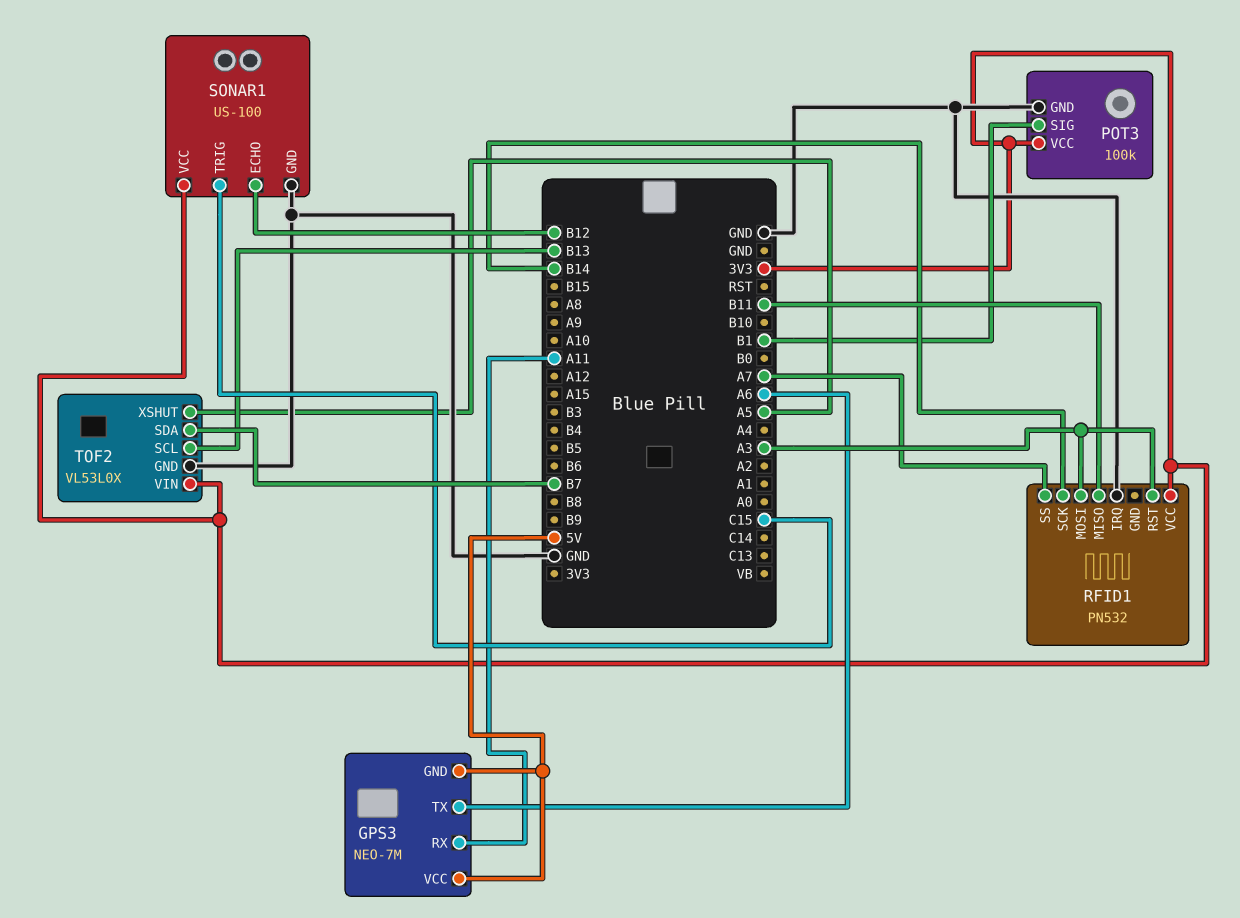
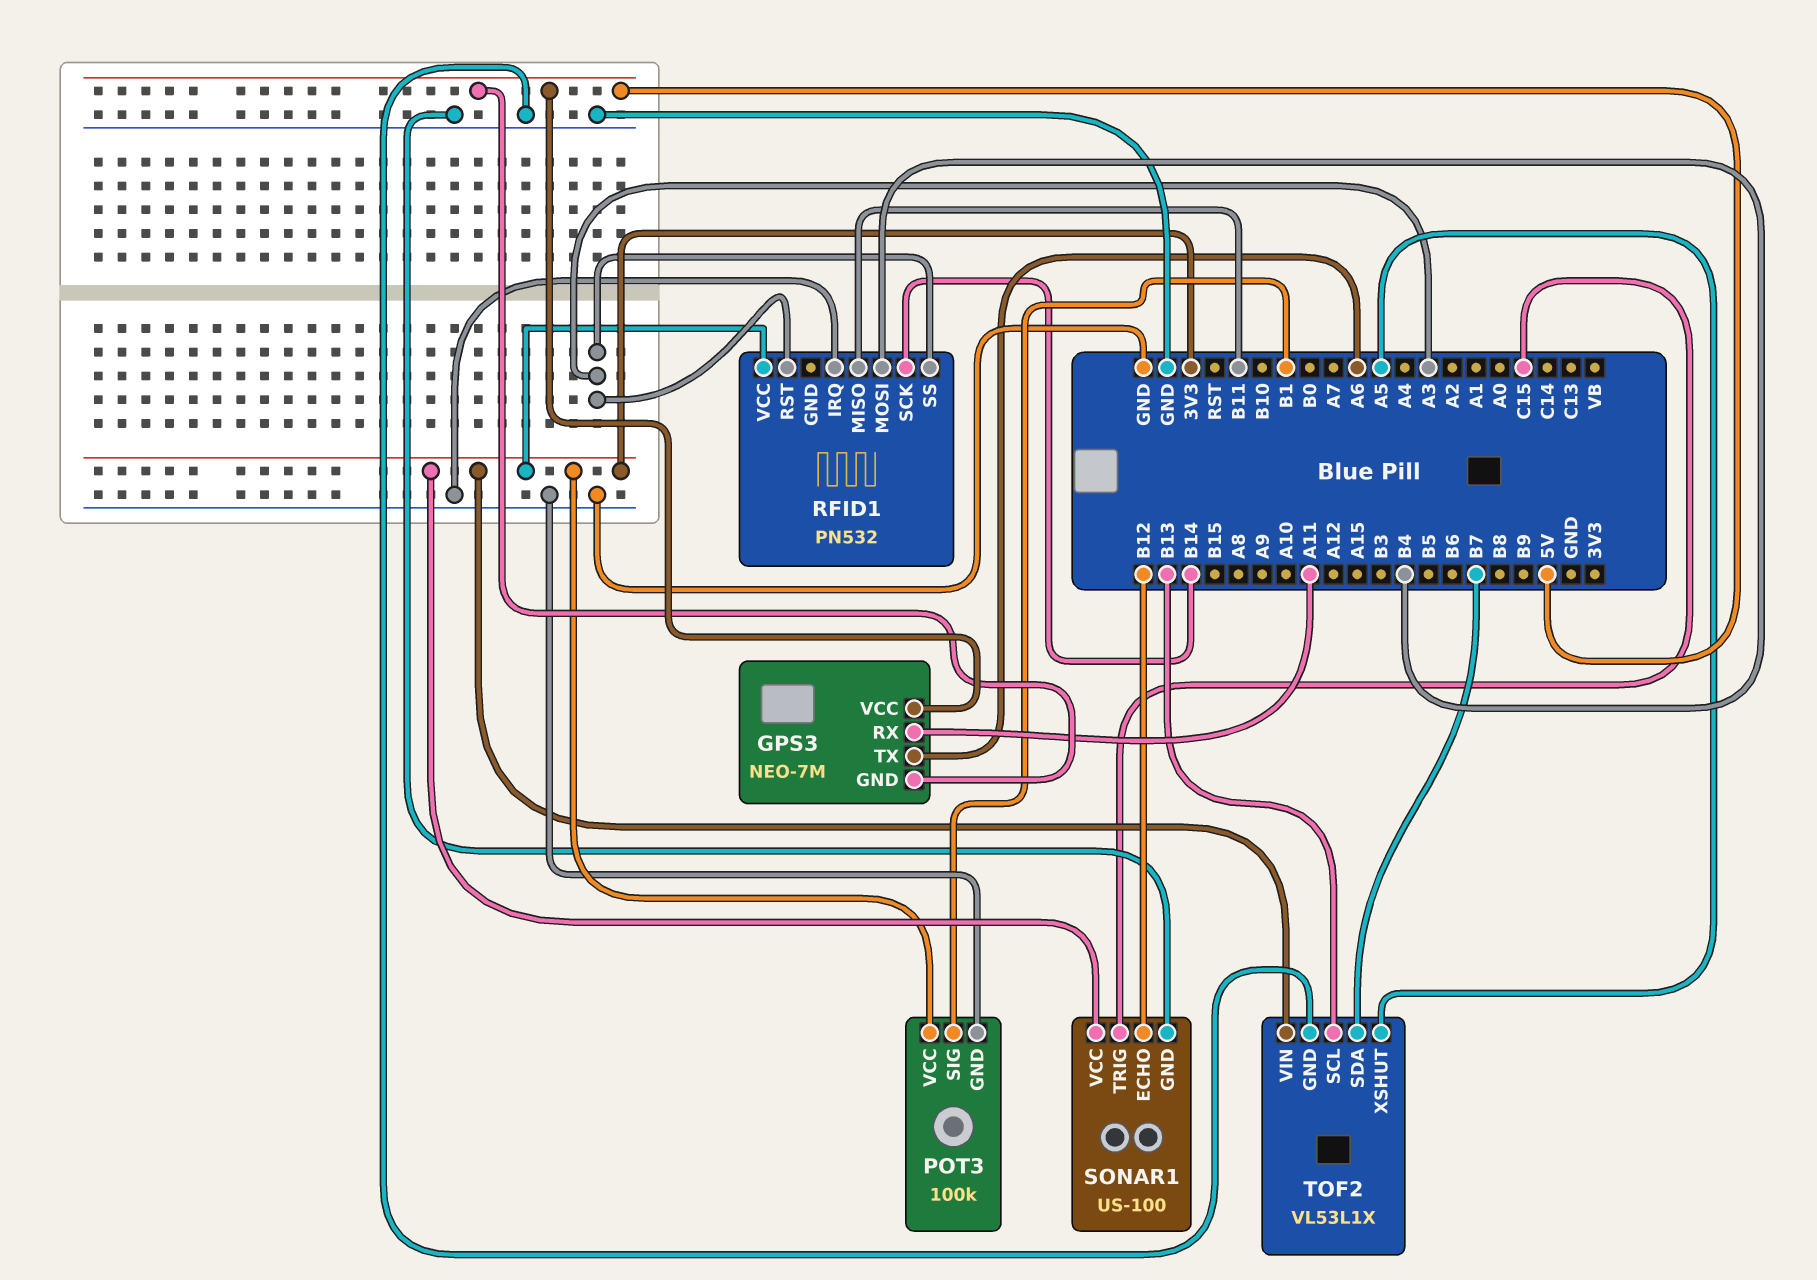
RFID1 pin MOSI: A3 -> B4
RFID1 pin SS: A7 -> A3
TOF2: VL53L0X -> VL53L1X

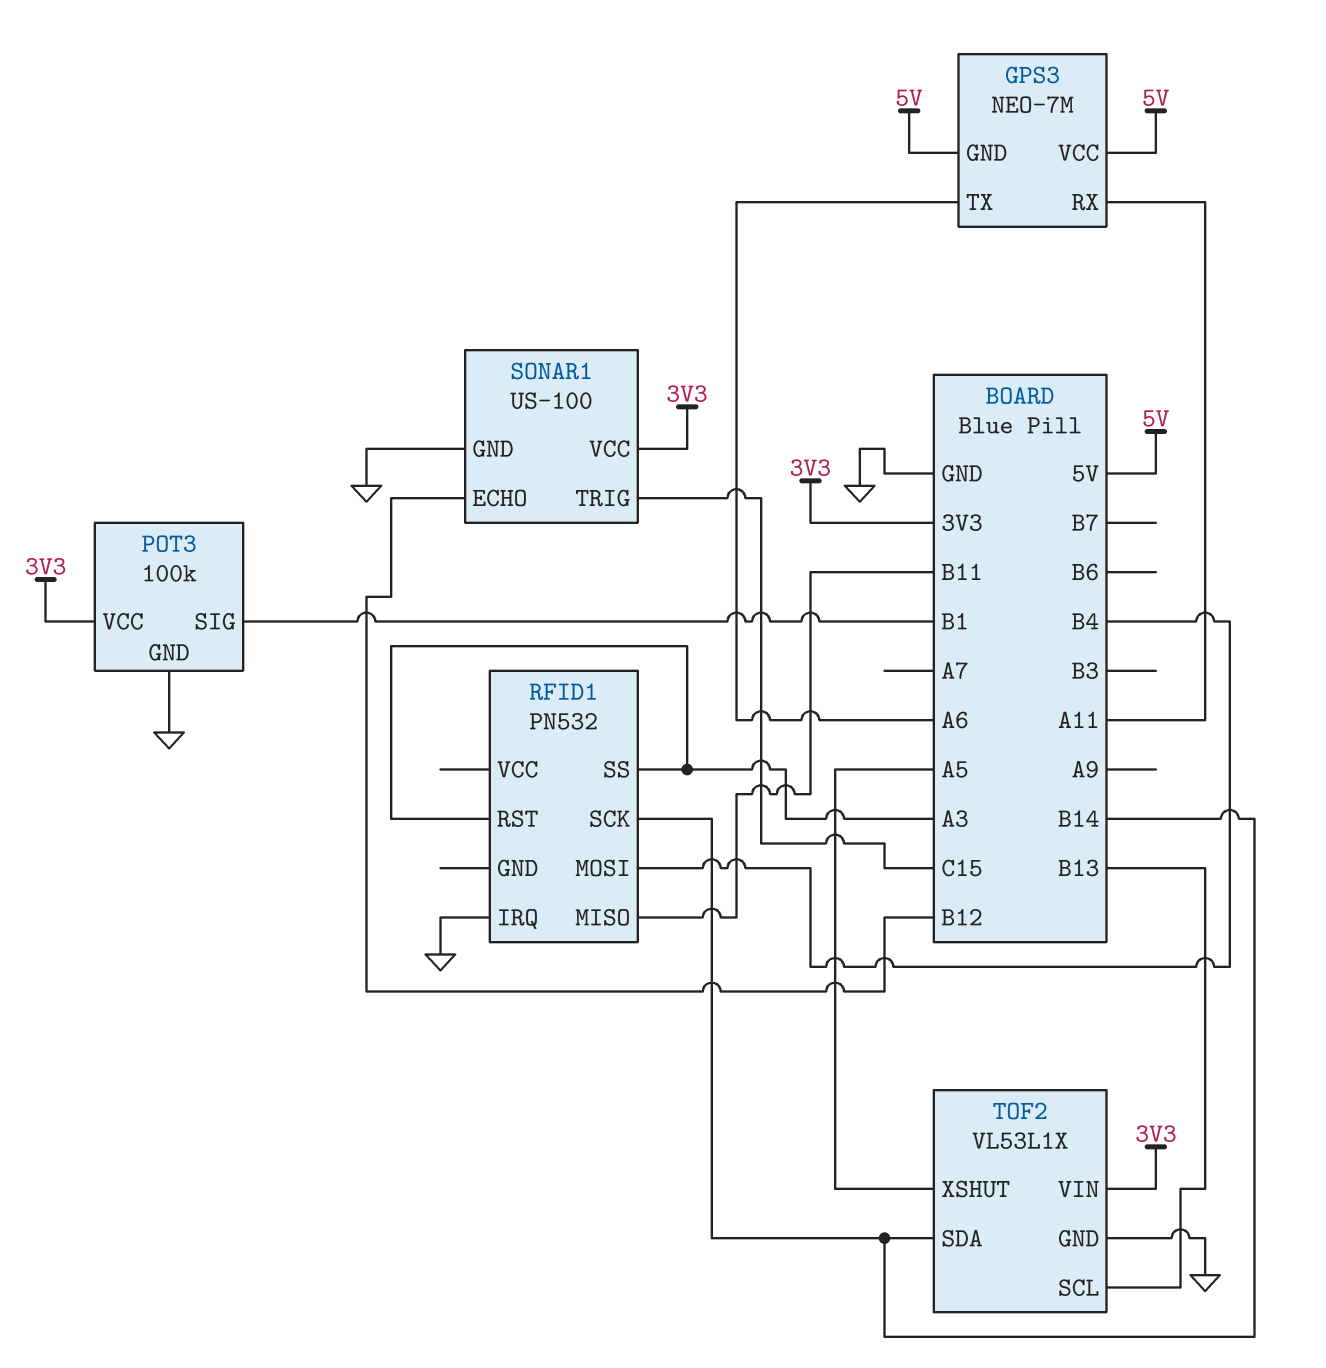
RFID1 pin VCC: 3V3 -> none
TOF2 pin SDA: B7 -> B14

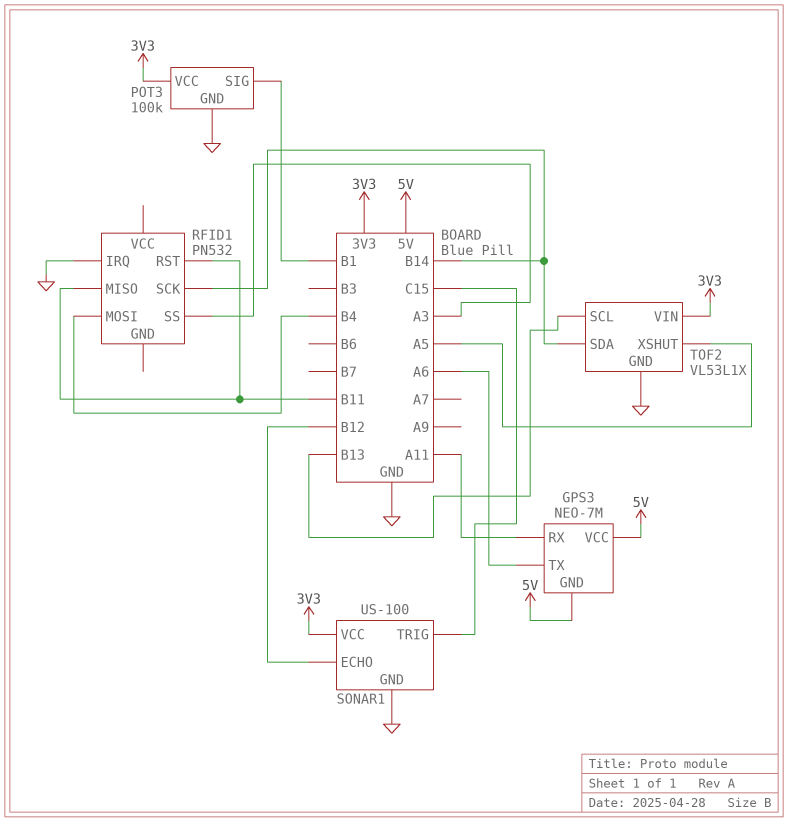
RFID1 pin RST: A3 -> B11

